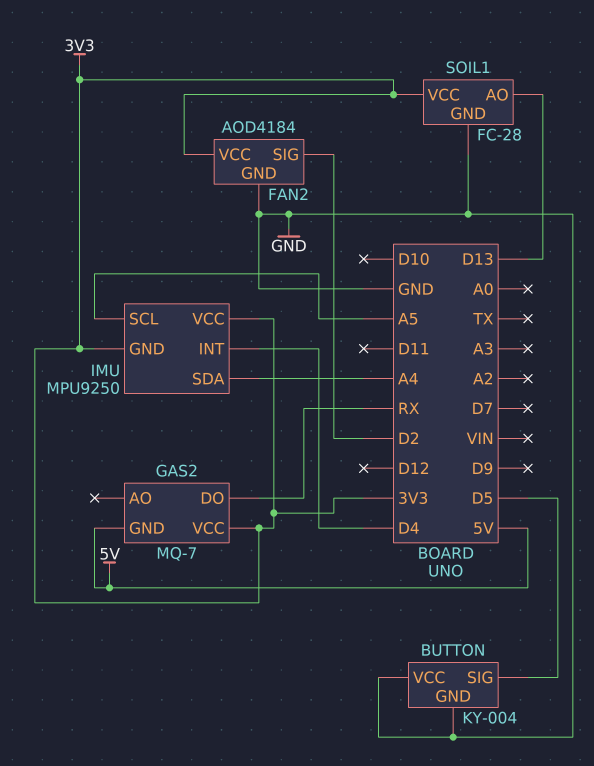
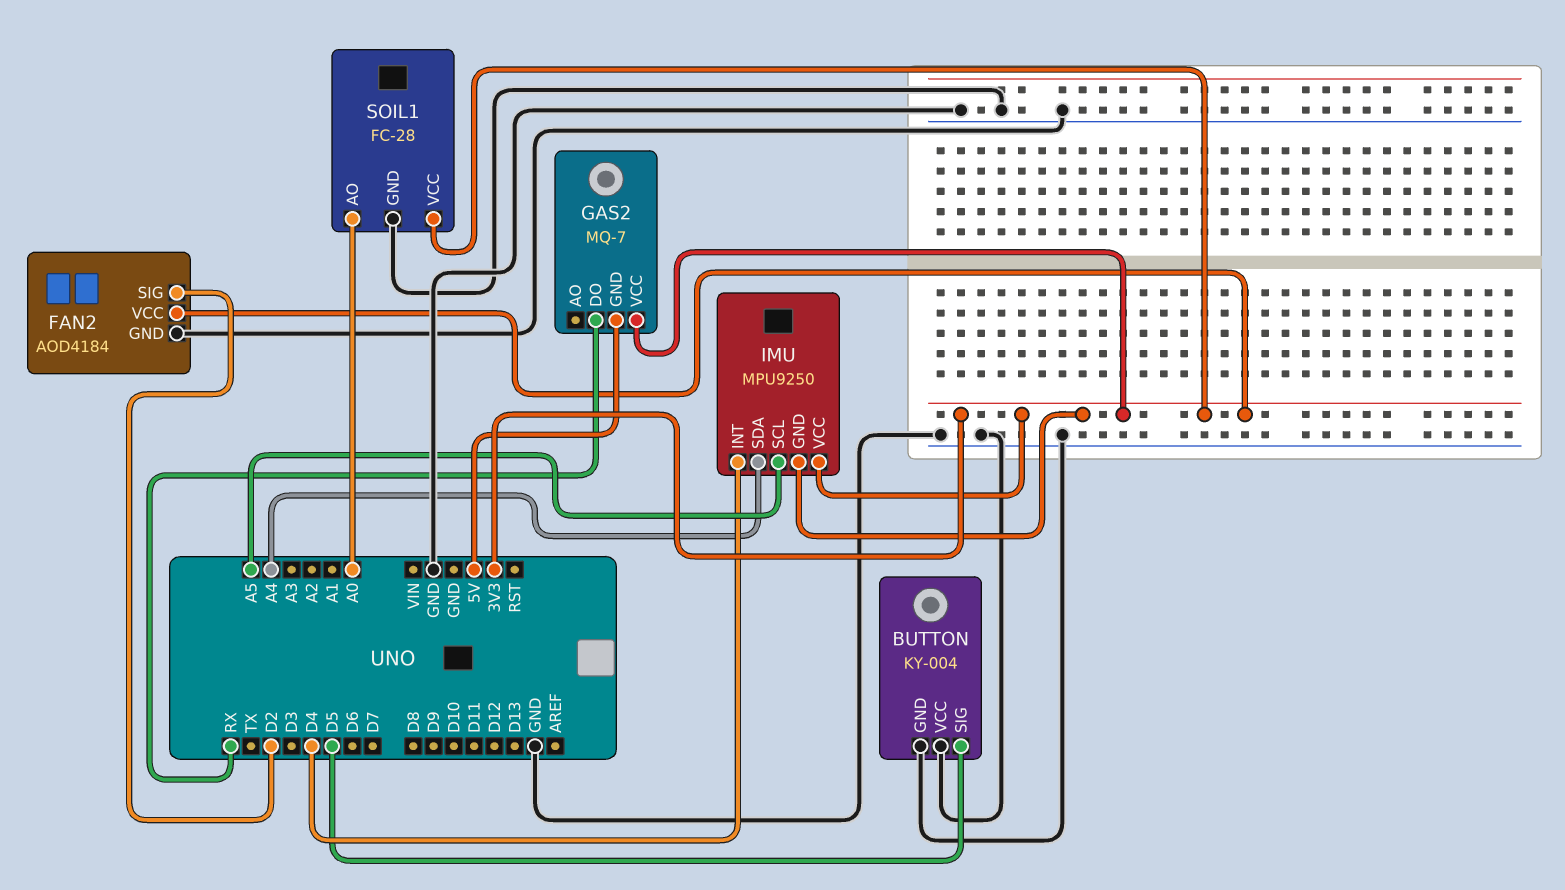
SOIL1 pin AO: D13 -> A0

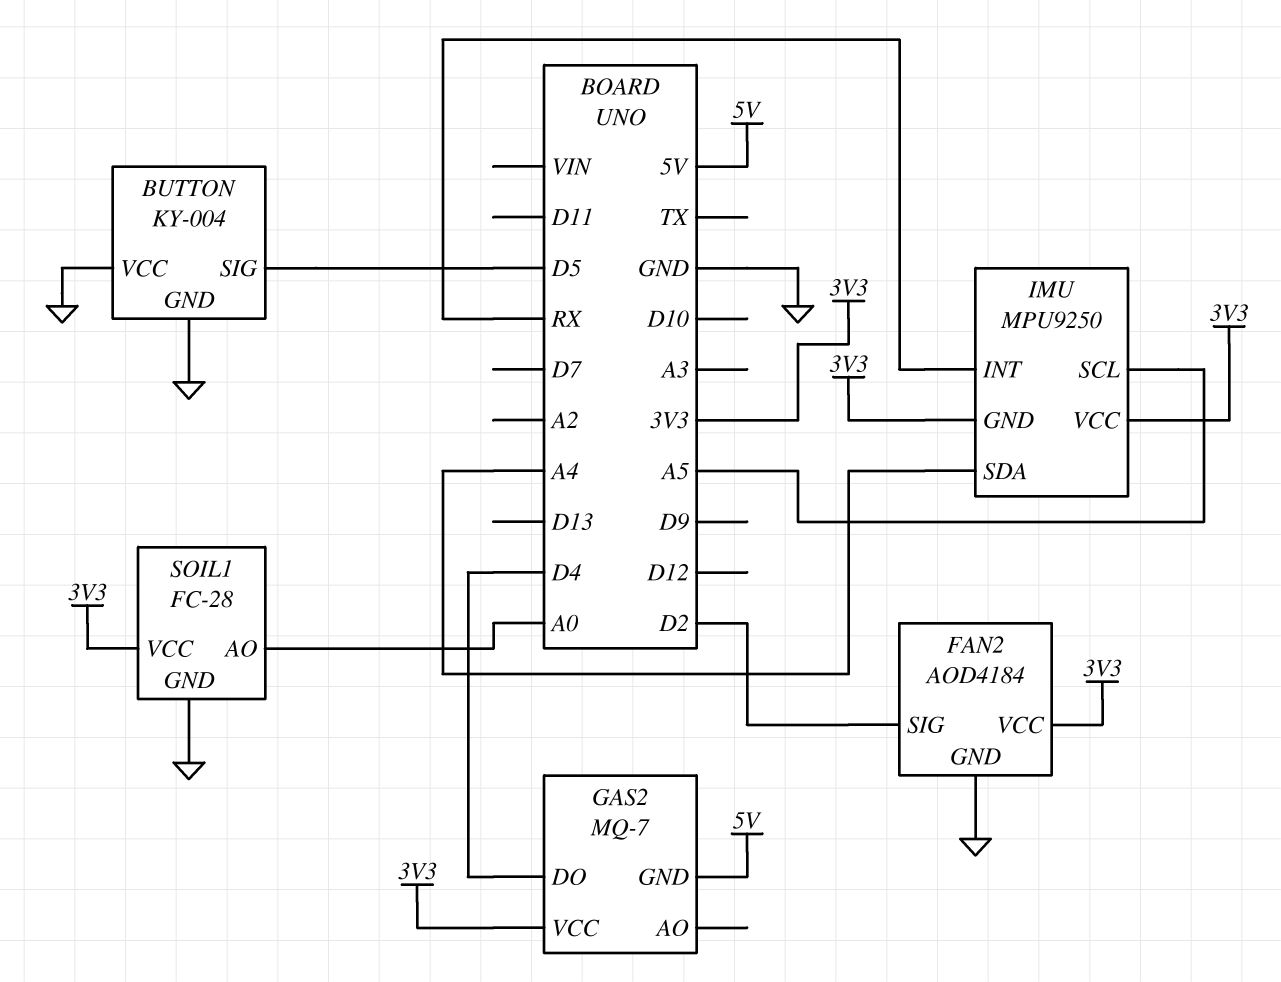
GAS2 pin DO: RX -> D4
IMU pin INT: D4 -> RX

